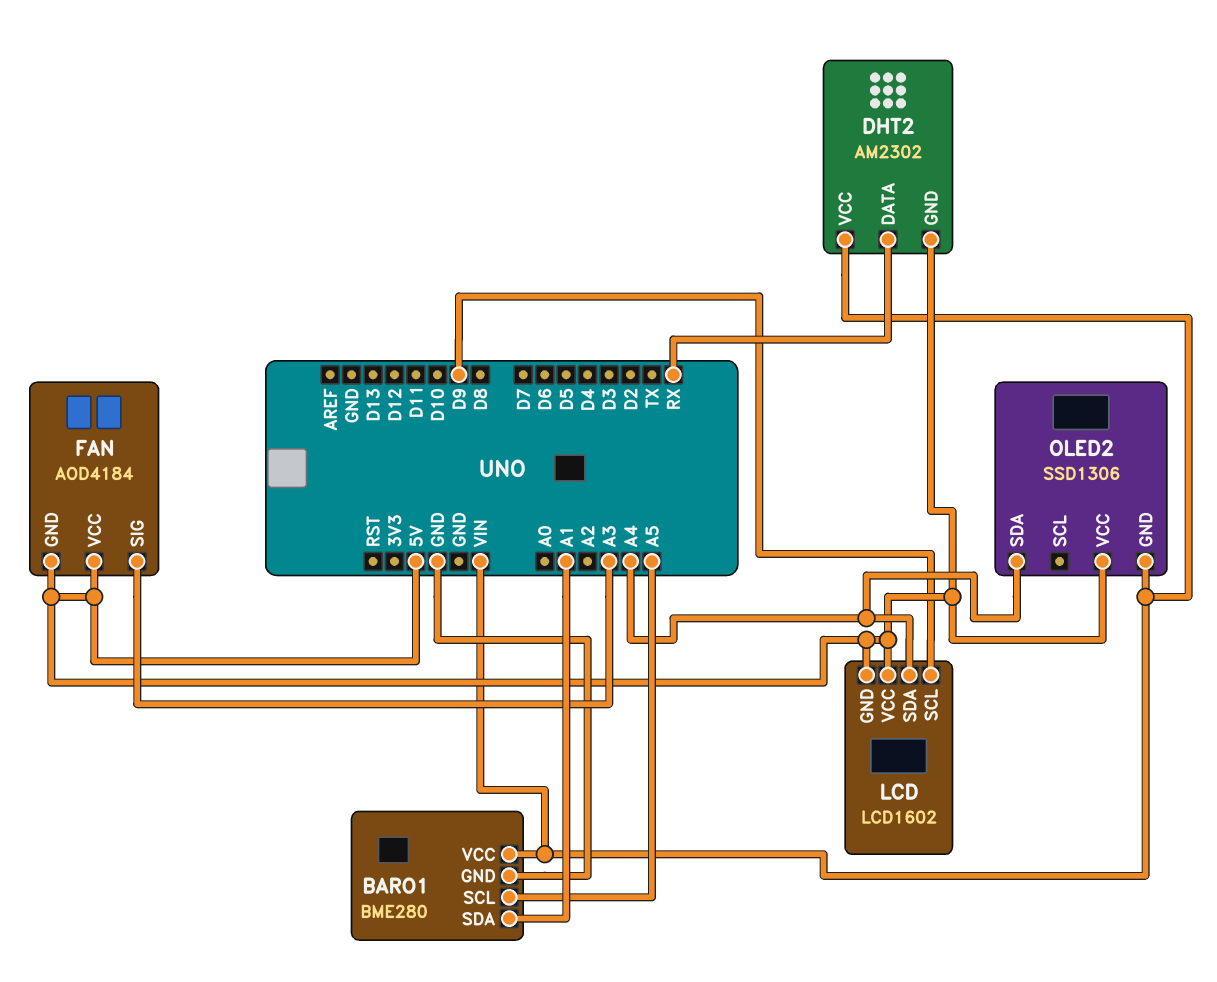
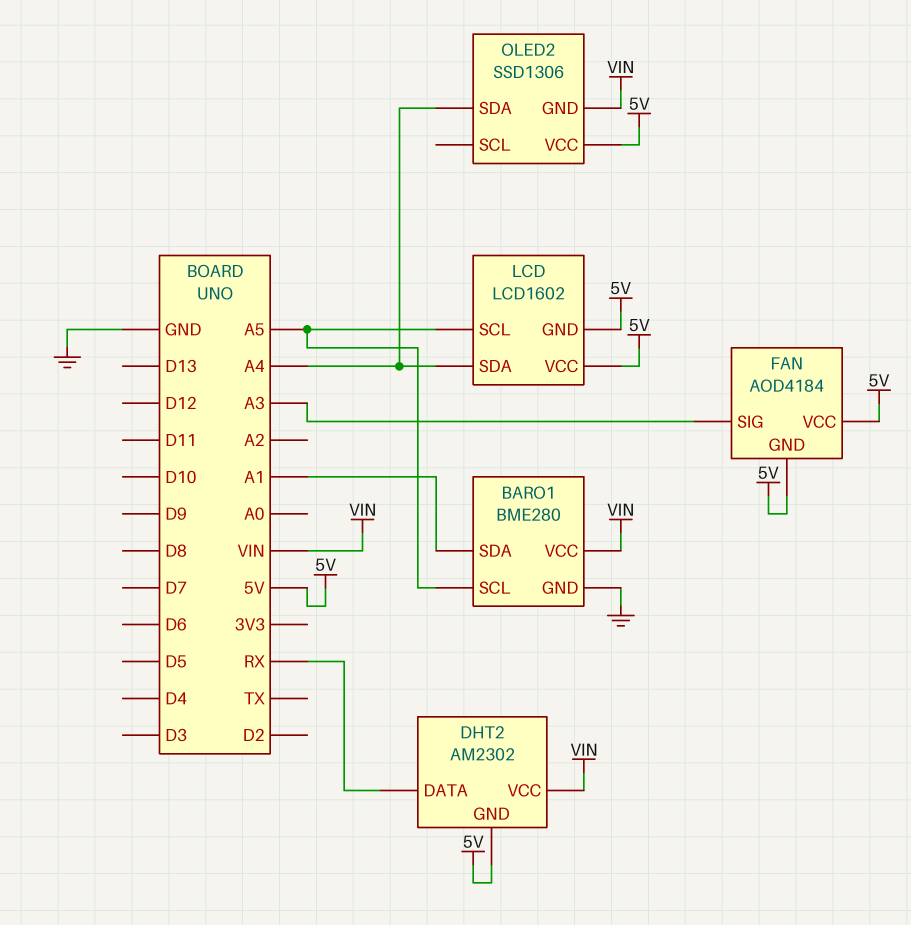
LCD pin SCL: D9 -> A5

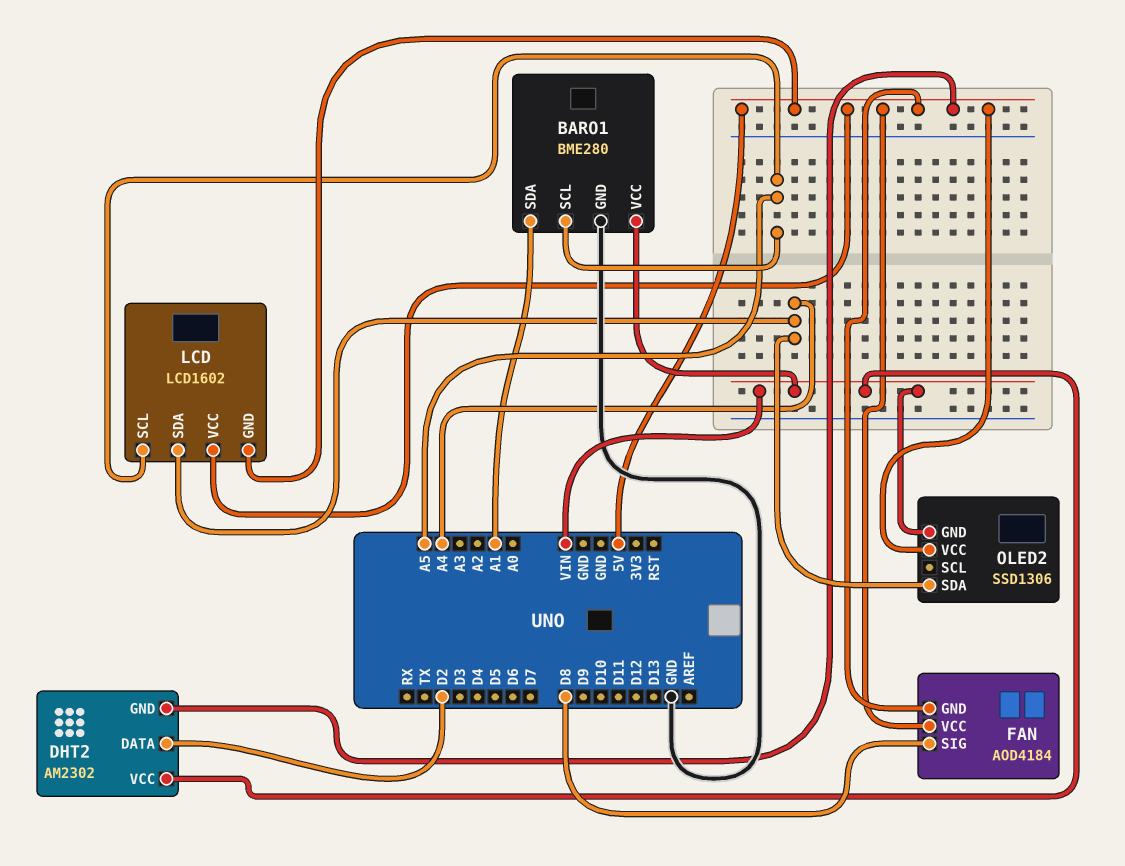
DHT2 pin DATA: RX -> D2
FAN pin SIG: A3 -> D8

